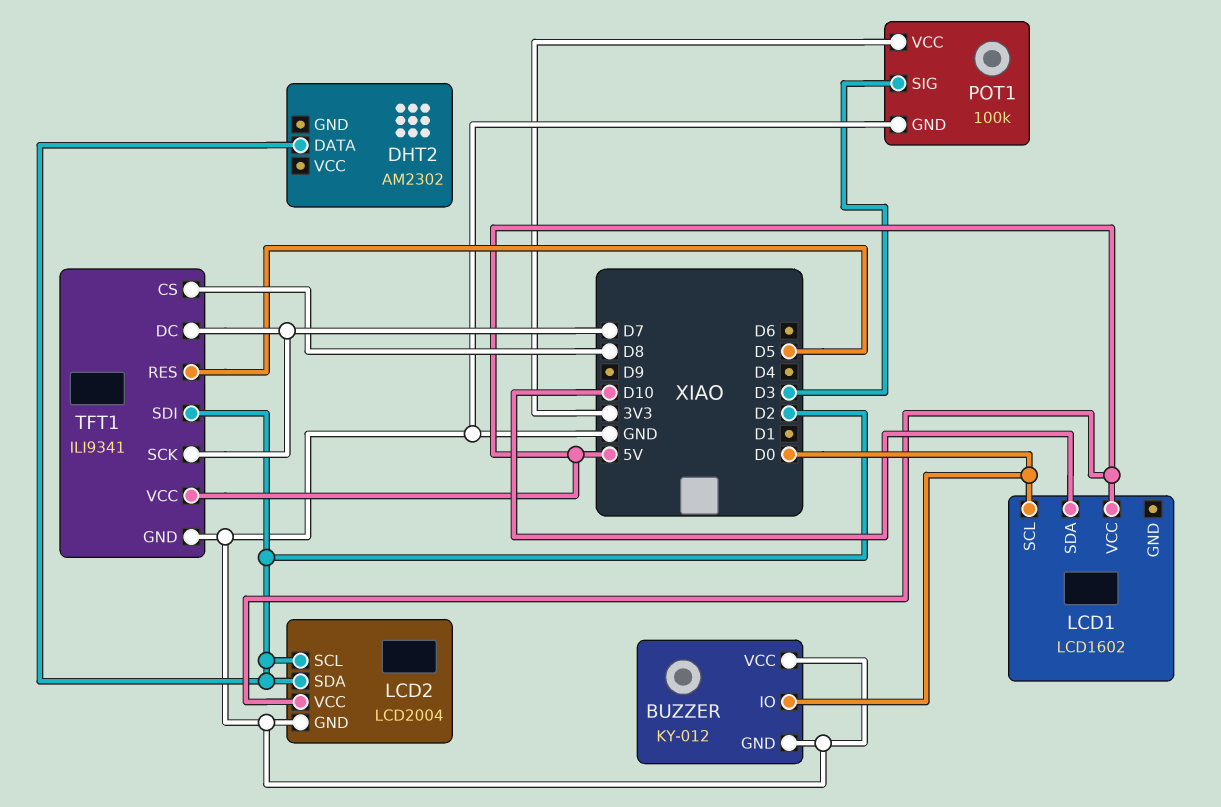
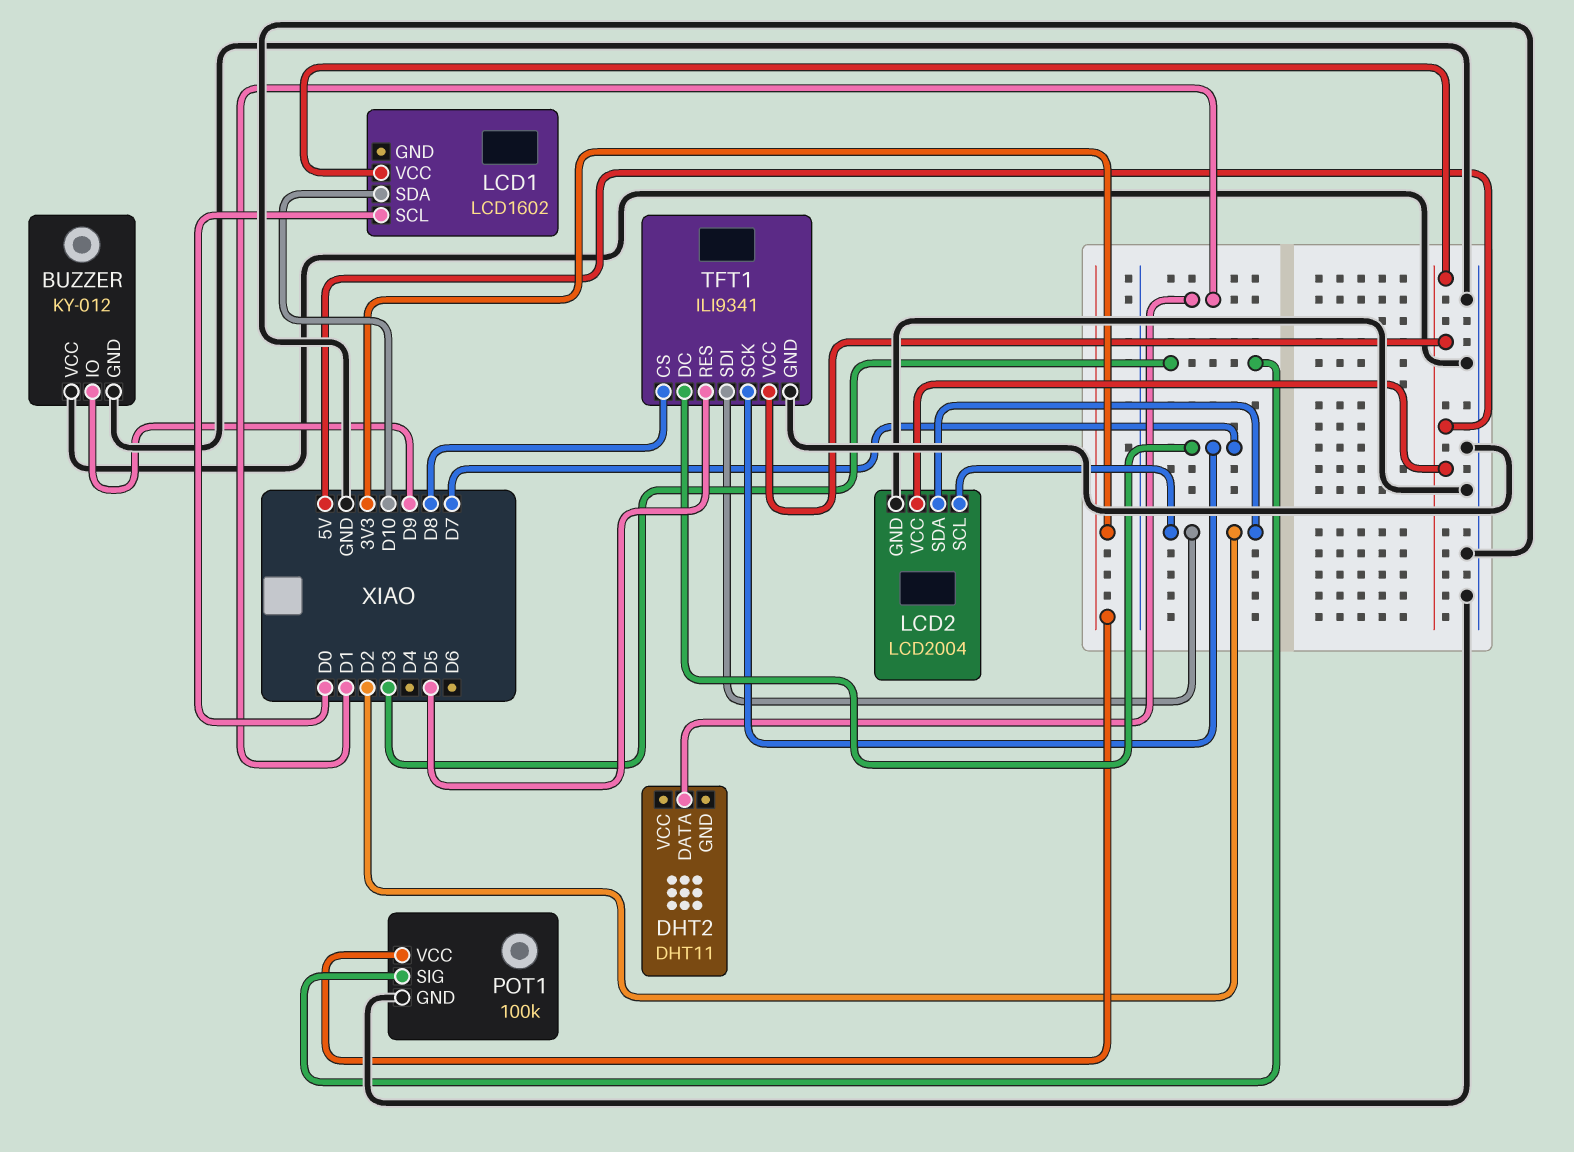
BUZZER pin IO: D0 -> D9
DHT2: AM2302 -> DHT11
DHT2 pin DATA: D2 -> D1

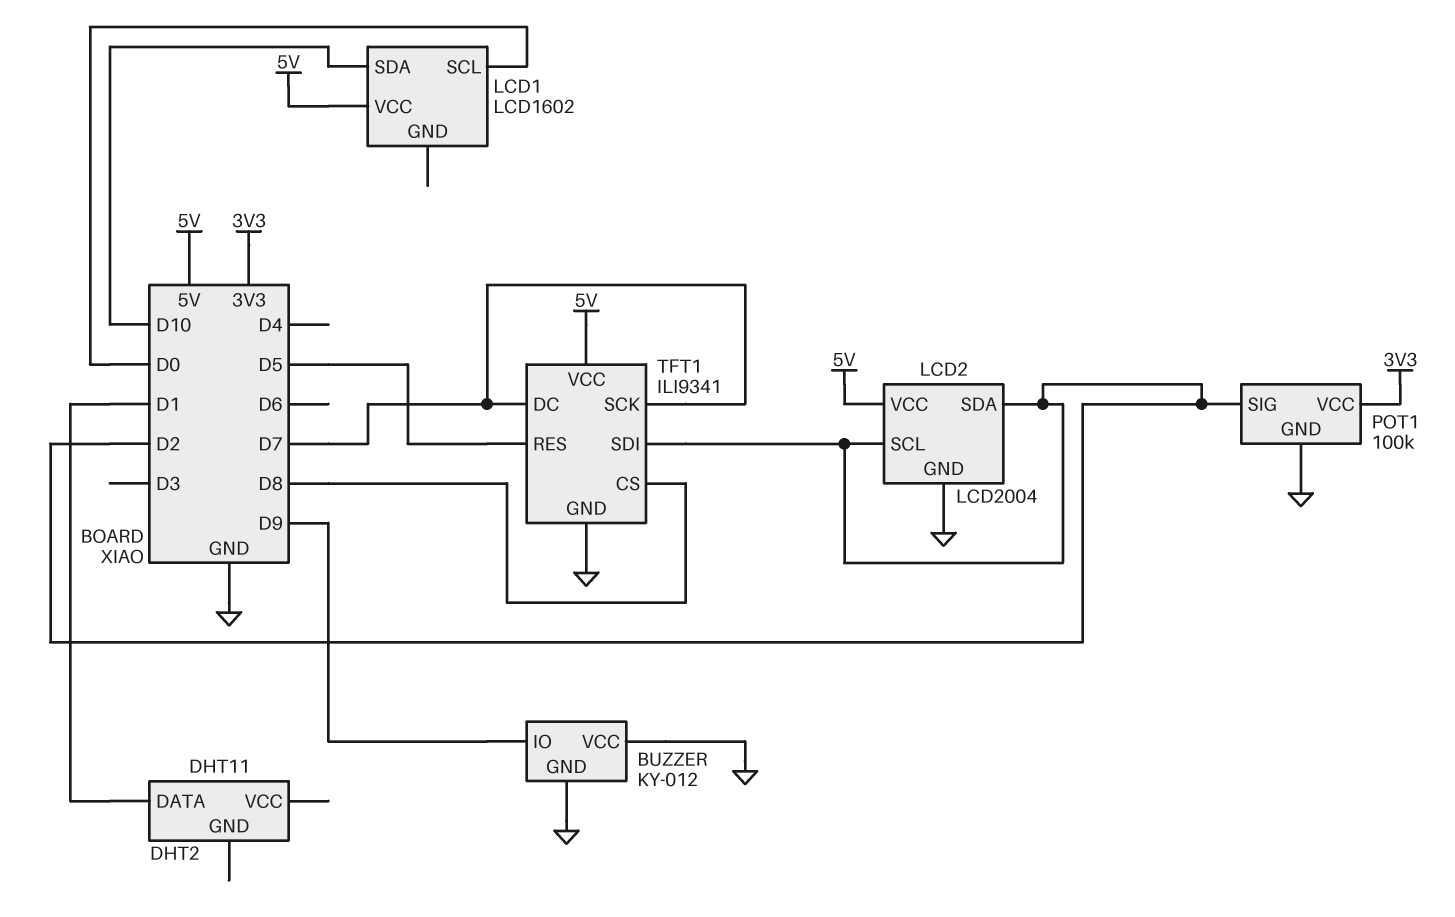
POT1 pin SIG: D3 -> D2

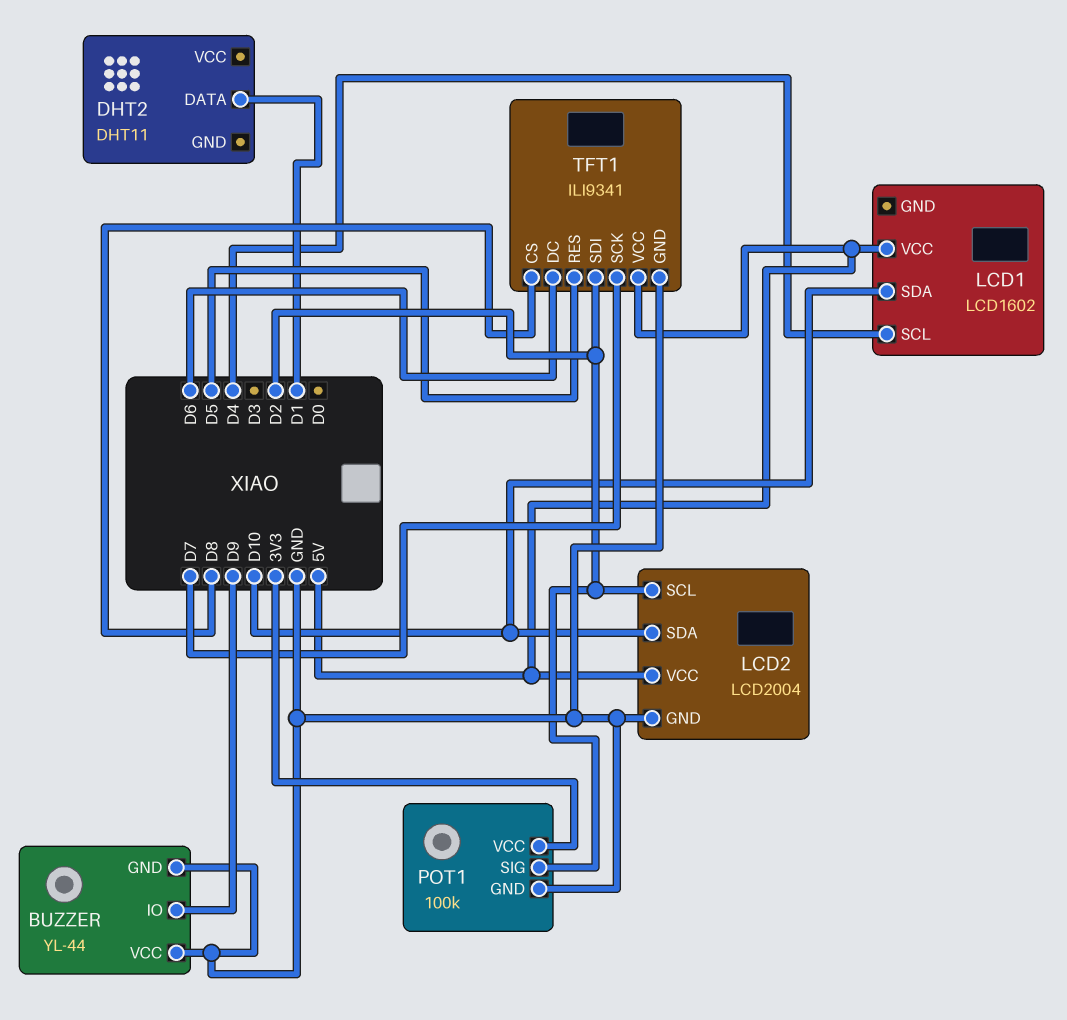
BUZZER: KY-012 -> YL-44
LCD1 pin SCL: D0 -> D4
LCD2 pin SDA: D2 -> D10
TFT1 pin DC: D7 -> D6

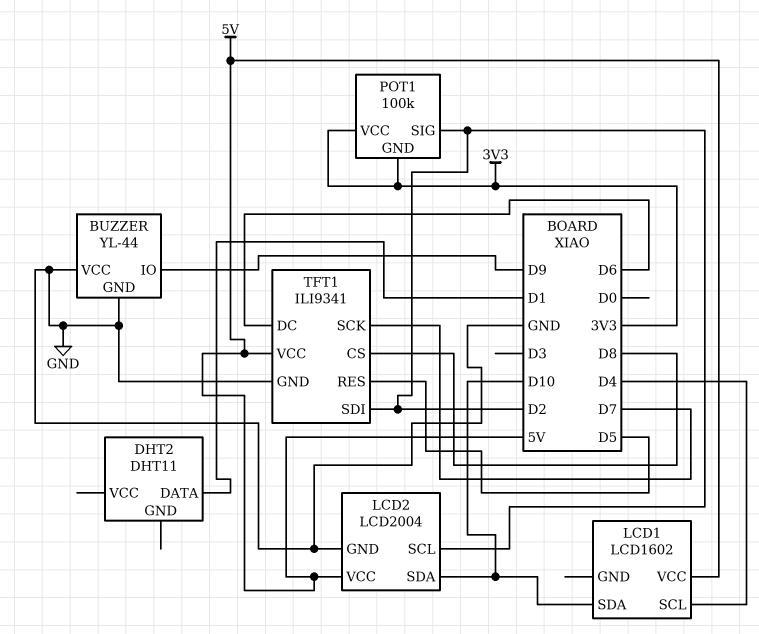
POT1 pin GND: GND -> 3V3

